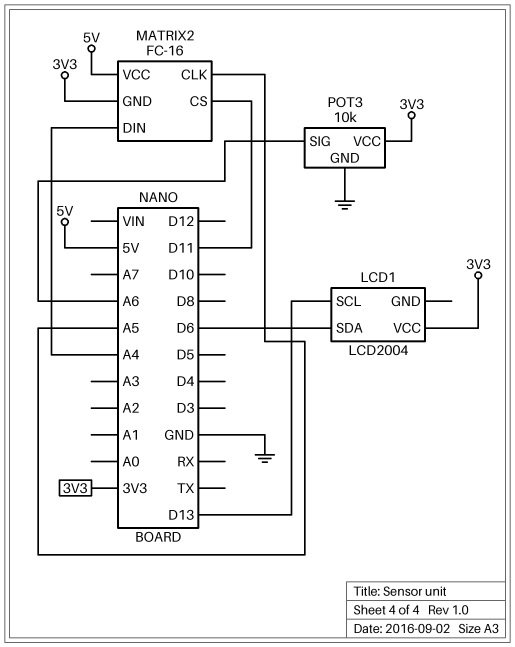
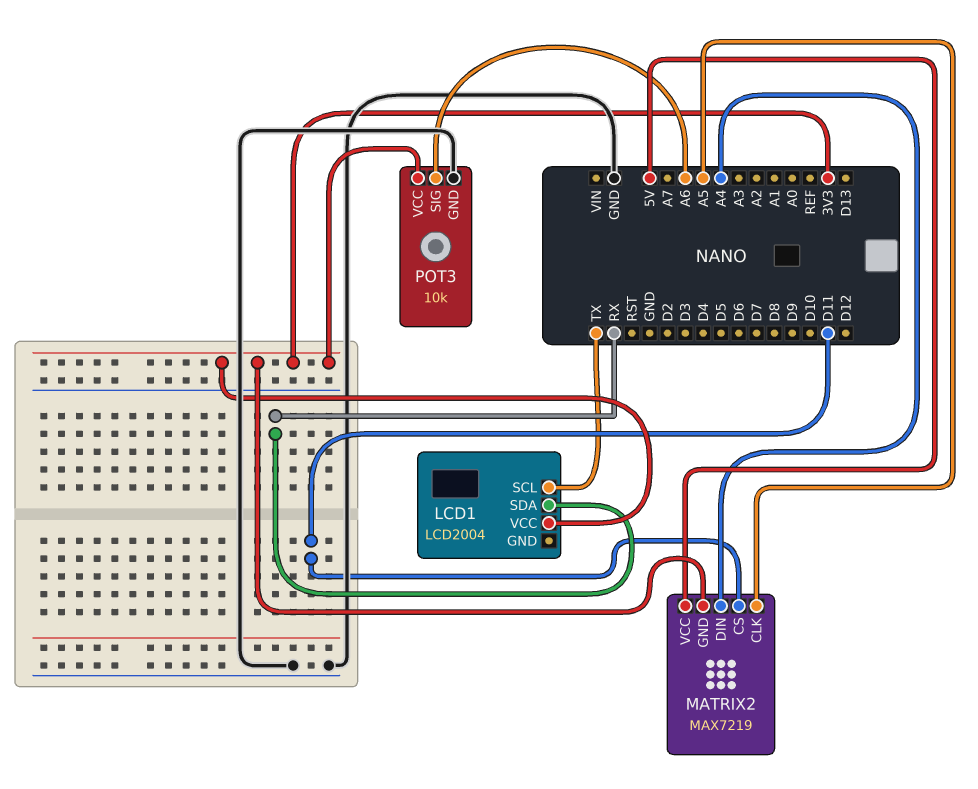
LCD1 pin SCL: D13 -> TX
LCD1 pin SDA: D6 -> RX
MATRIX2: FC-16 -> MAX7219

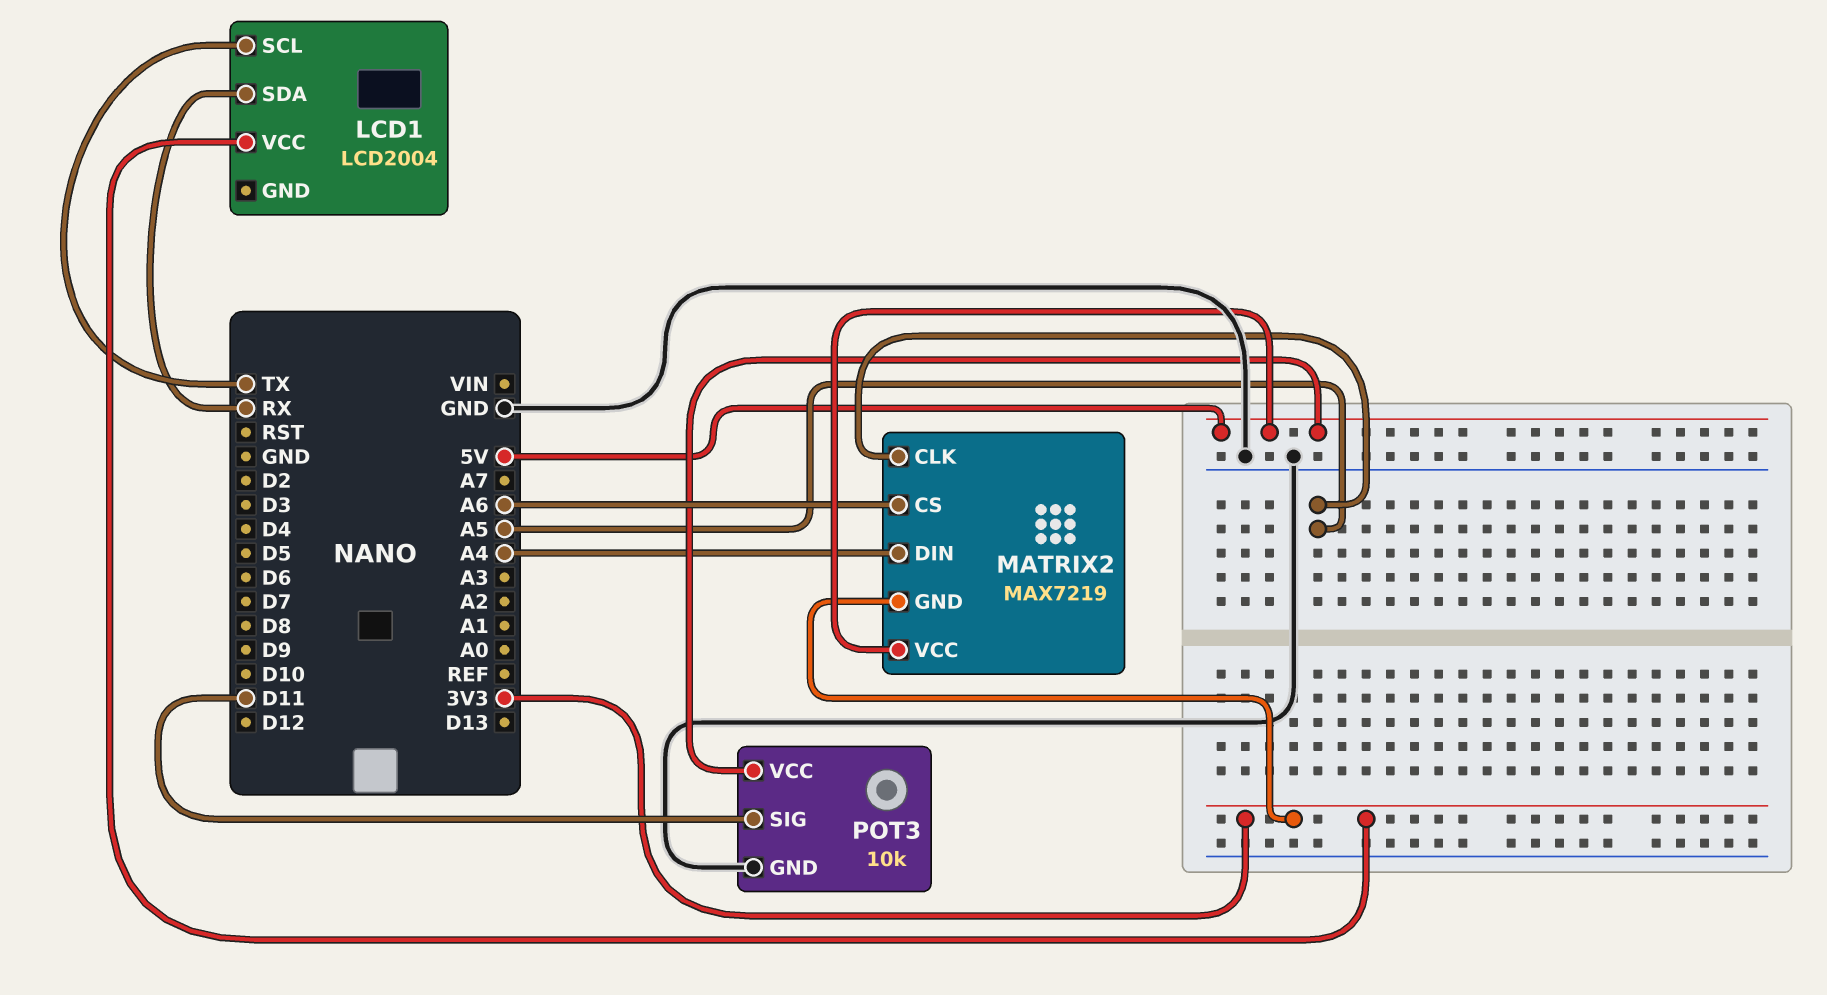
MATRIX2 pin CS: D11 -> A6
POT3 pin SIG: A6 -> D11
POT3 pin VCC: 3V3 -> 5V

